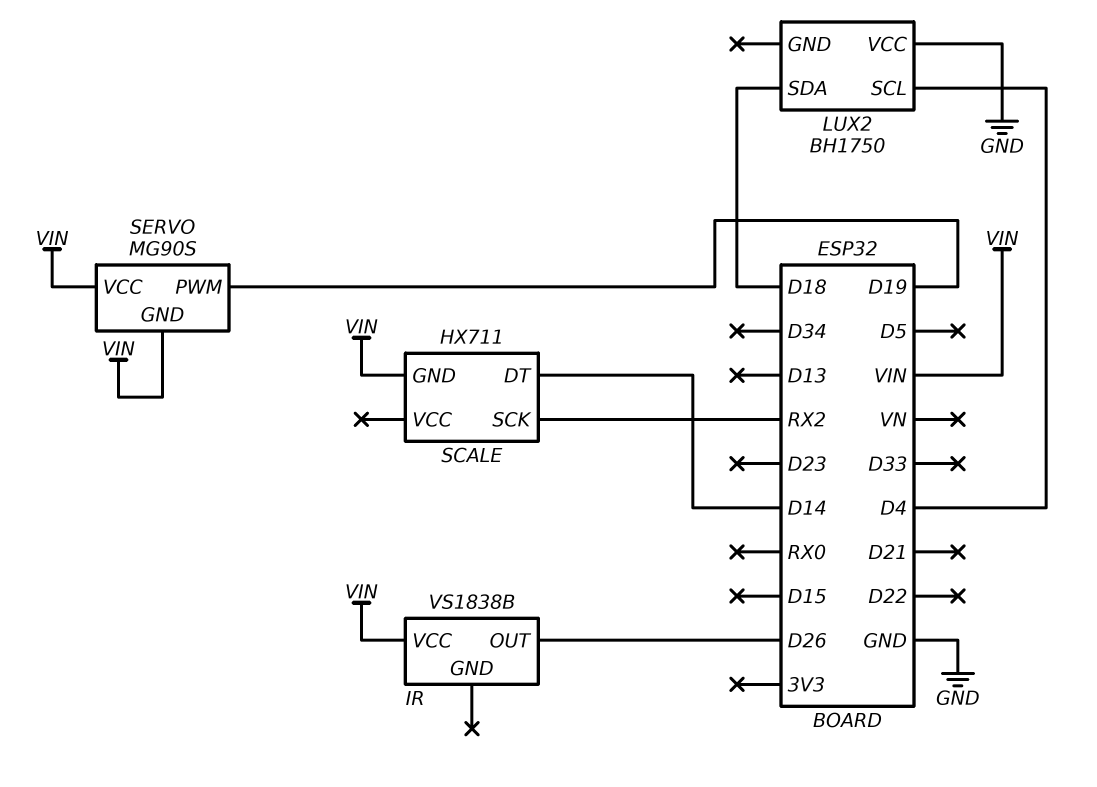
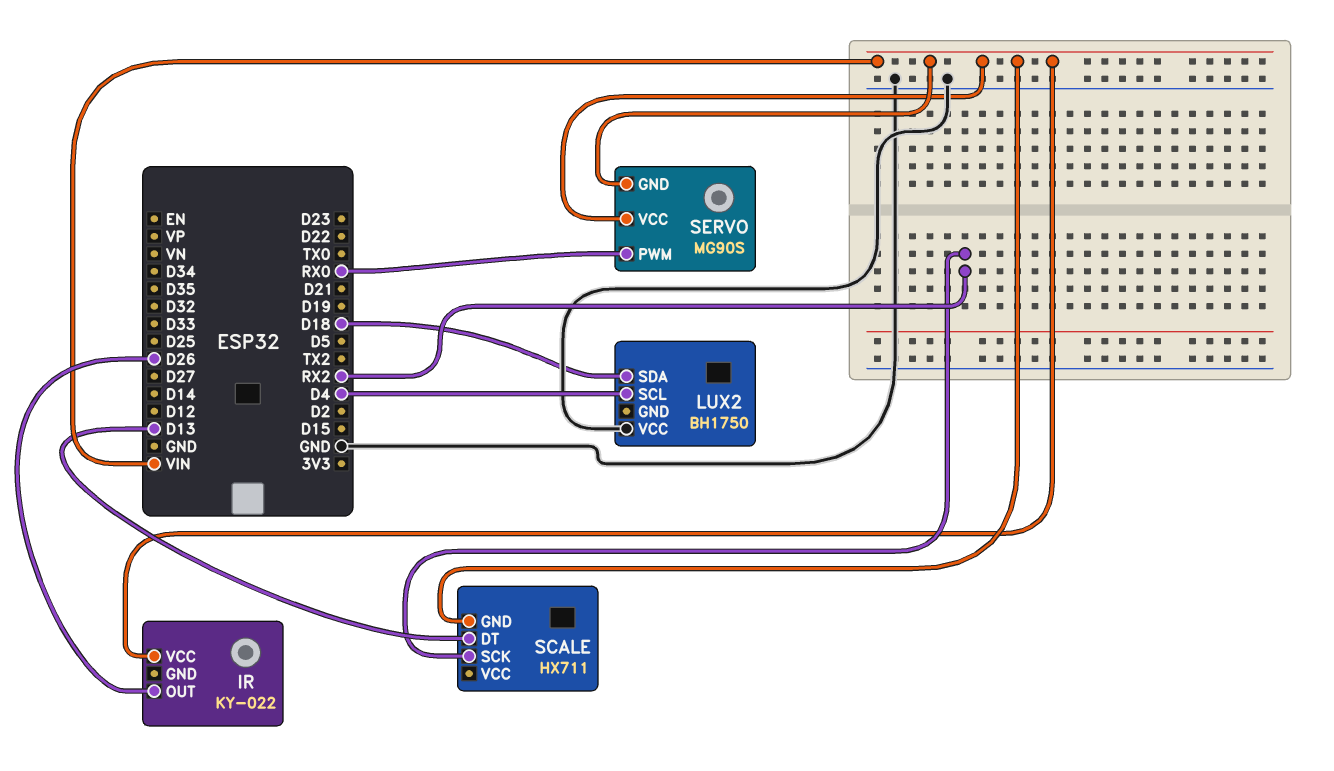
IR: VS1838B -> KY-022
SCALE pin DT: D14 -> D13
SERVO pin PWM: D19 -> RX0

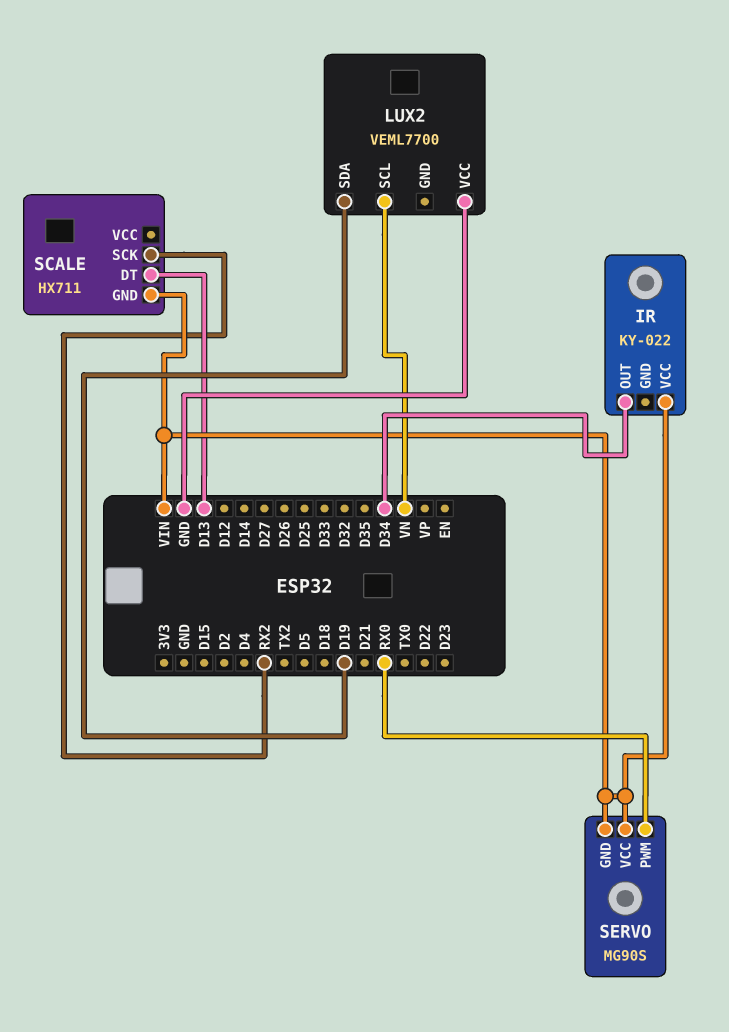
IR pin OUT: D26 -> D34
LUX2: BH1750 -> VEML7700
LUX2 pin SCL: D4 -> VN
LUX2 pin SDA: D18 -> D19

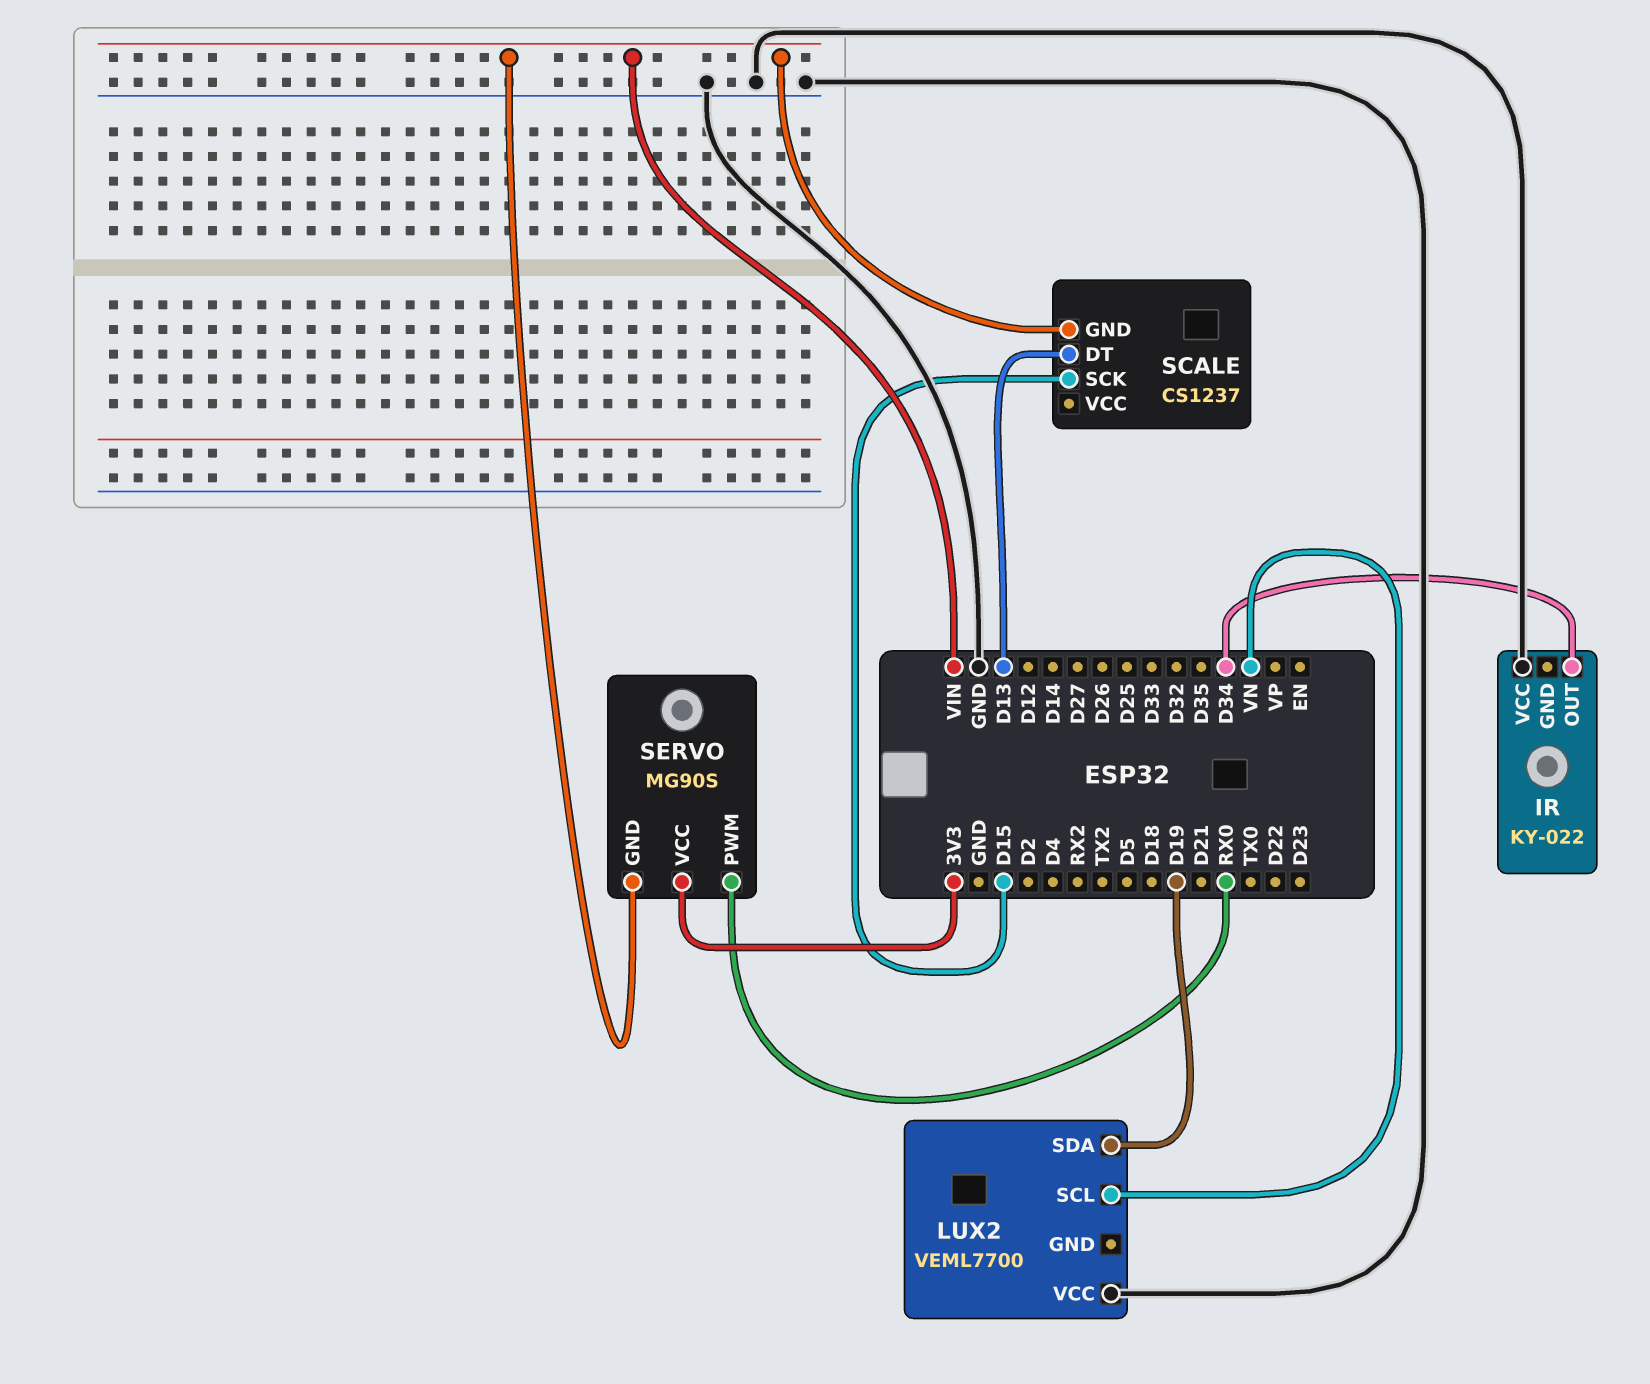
IR pin VCC: VIN -> GND
SCALE: HX711 -> CS1237
SCALE pin SCK: RX2 -> D15
SERVO pin VCC: VIN -> 3V3

